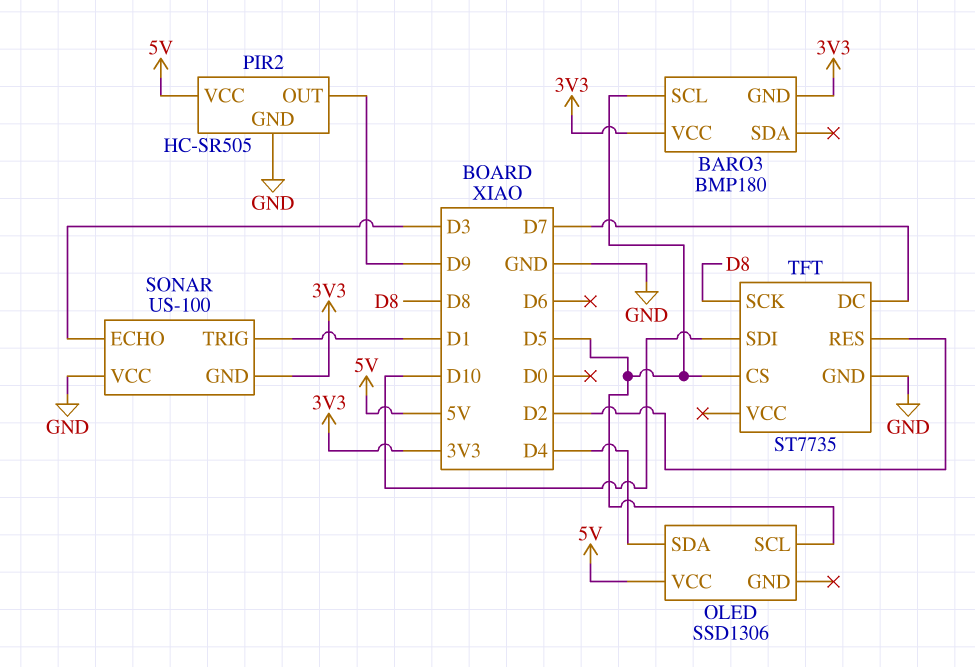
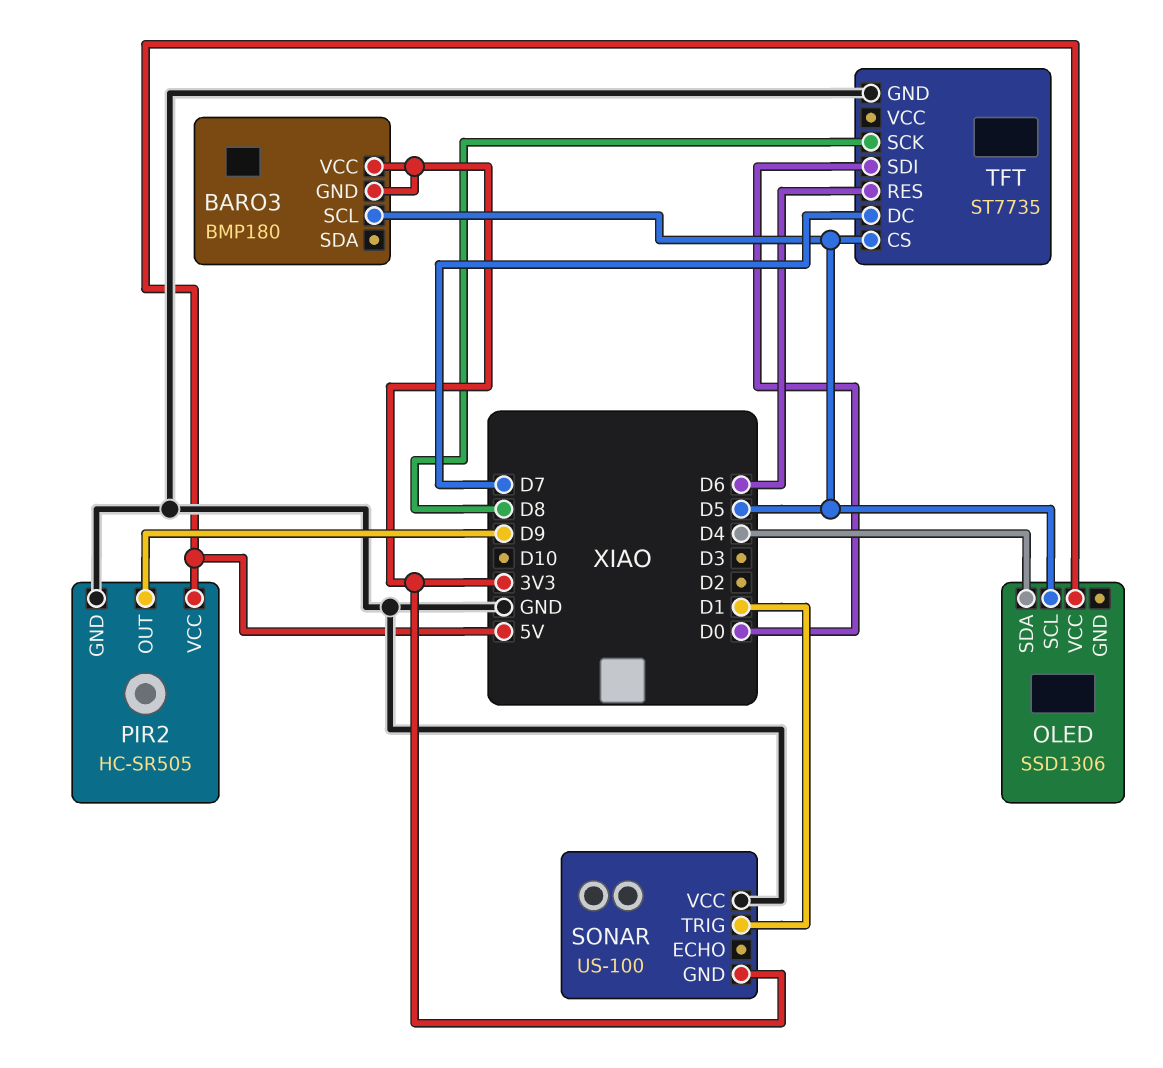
SONAR pin ECHO: D3 -> none
TFT pin RES: D2 -> D6
TFT pin SDI: D10 -> D0

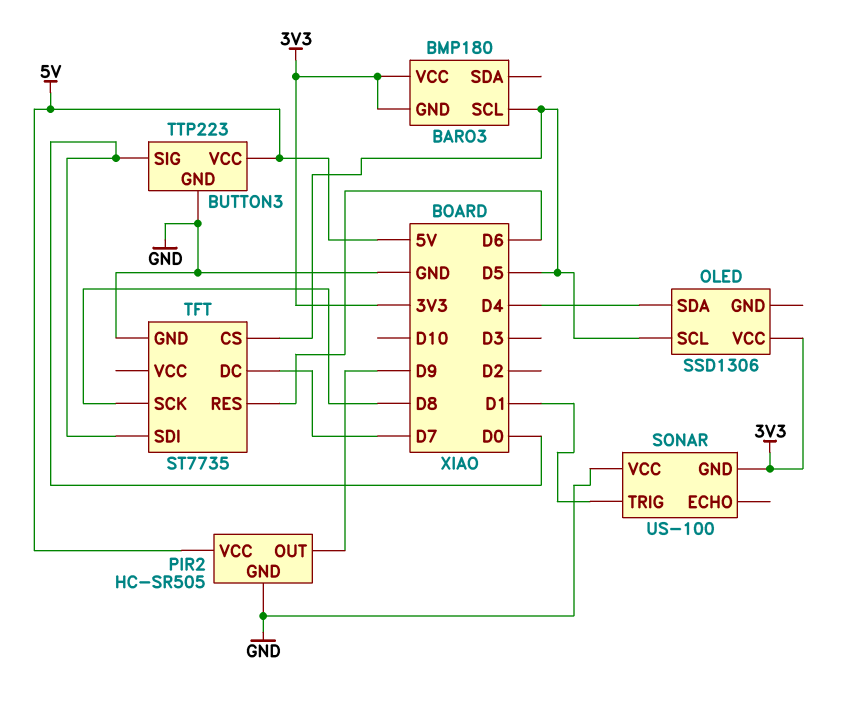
BUTTON3: none -> TTP223
BUTTON3 pin GND: none -> GND
BUTTON3 pin SIG: none -> D0
BUTTON3 pin VCC: none -> 5V
OLED pin VCC: 5V -> 3V3

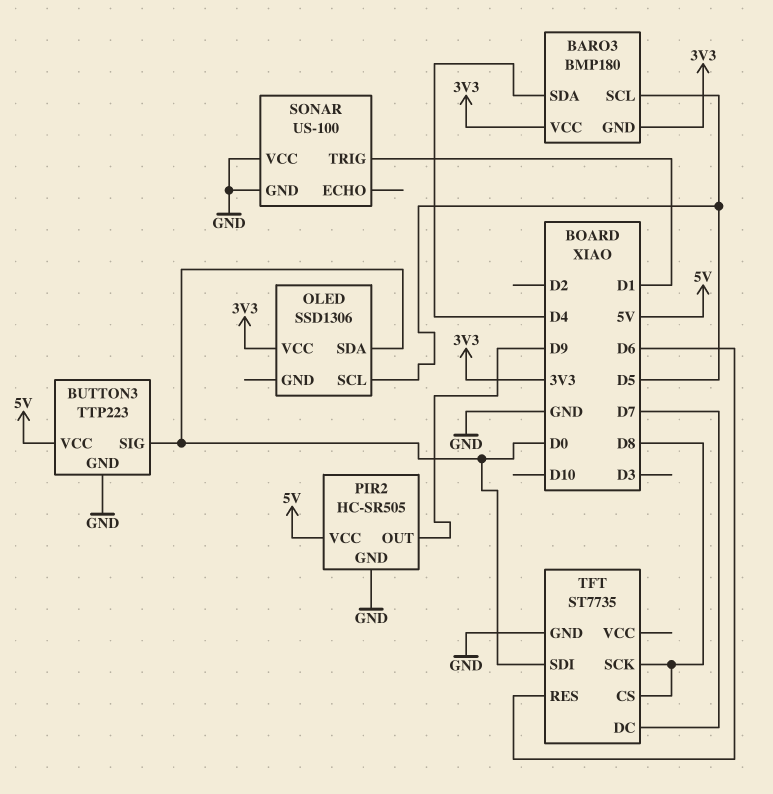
BARO3 pin SDA: none -> D4
OLED pin SDA: D4 -> D0
SONAR pin GND: 3V3 -> GND
TFT pin CS: D5 -> D8

